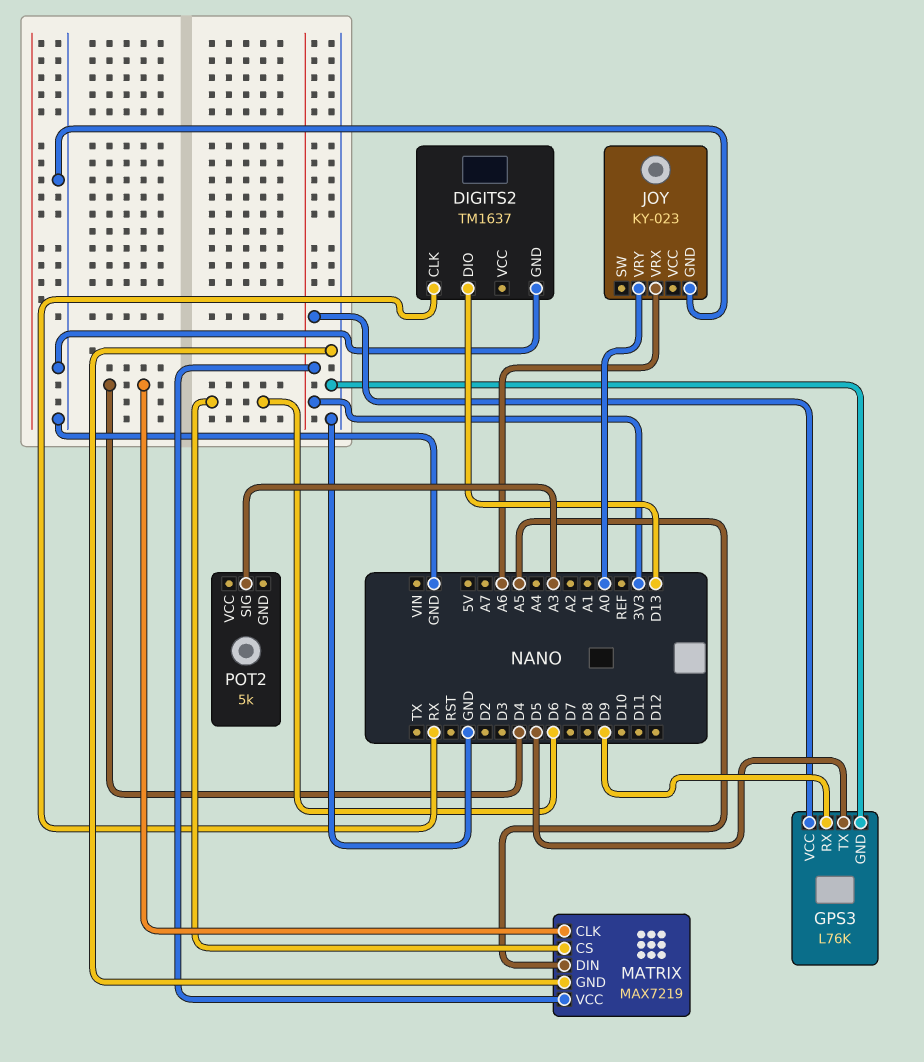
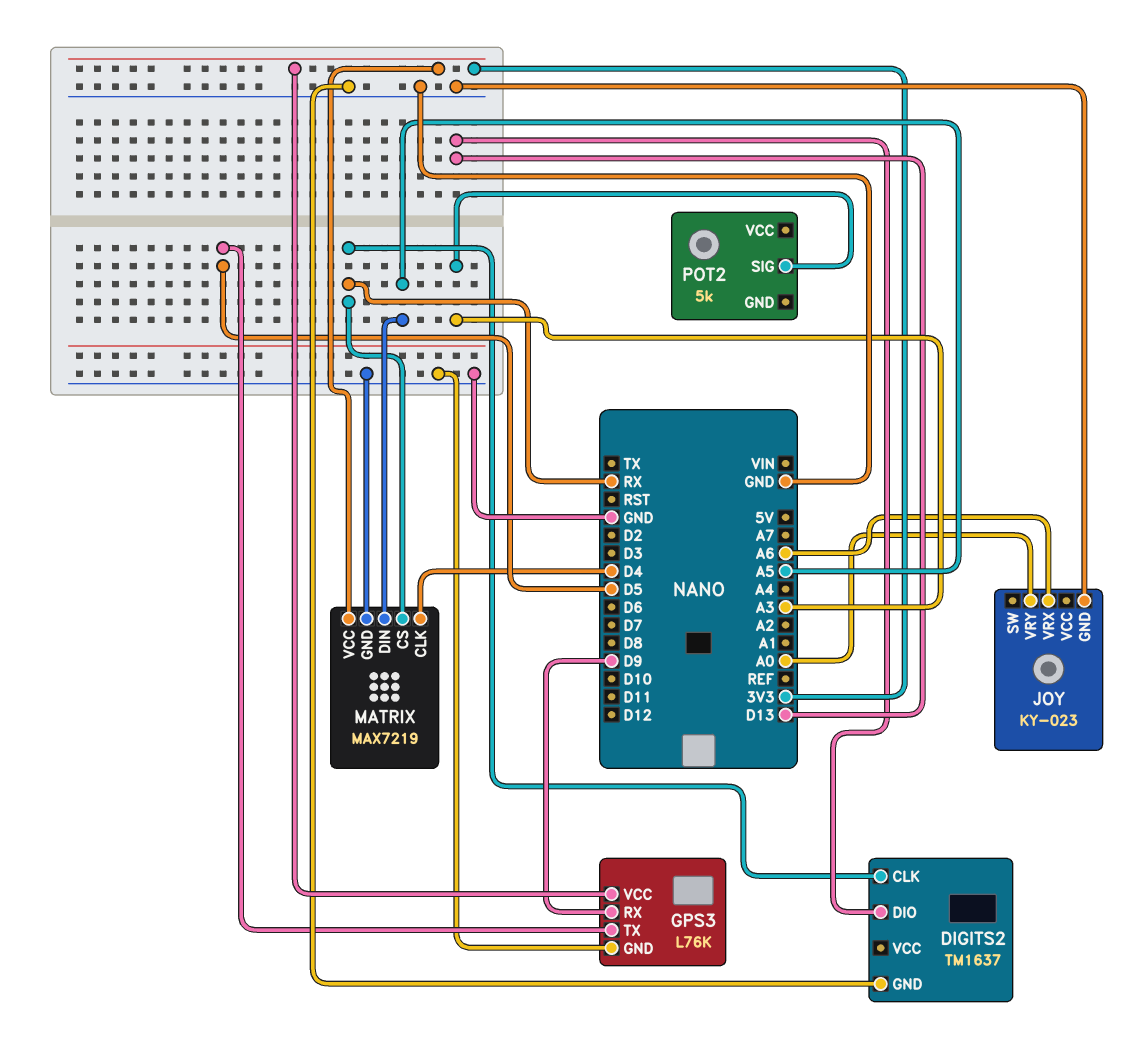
MATRIX pin CS: D6 -> RX

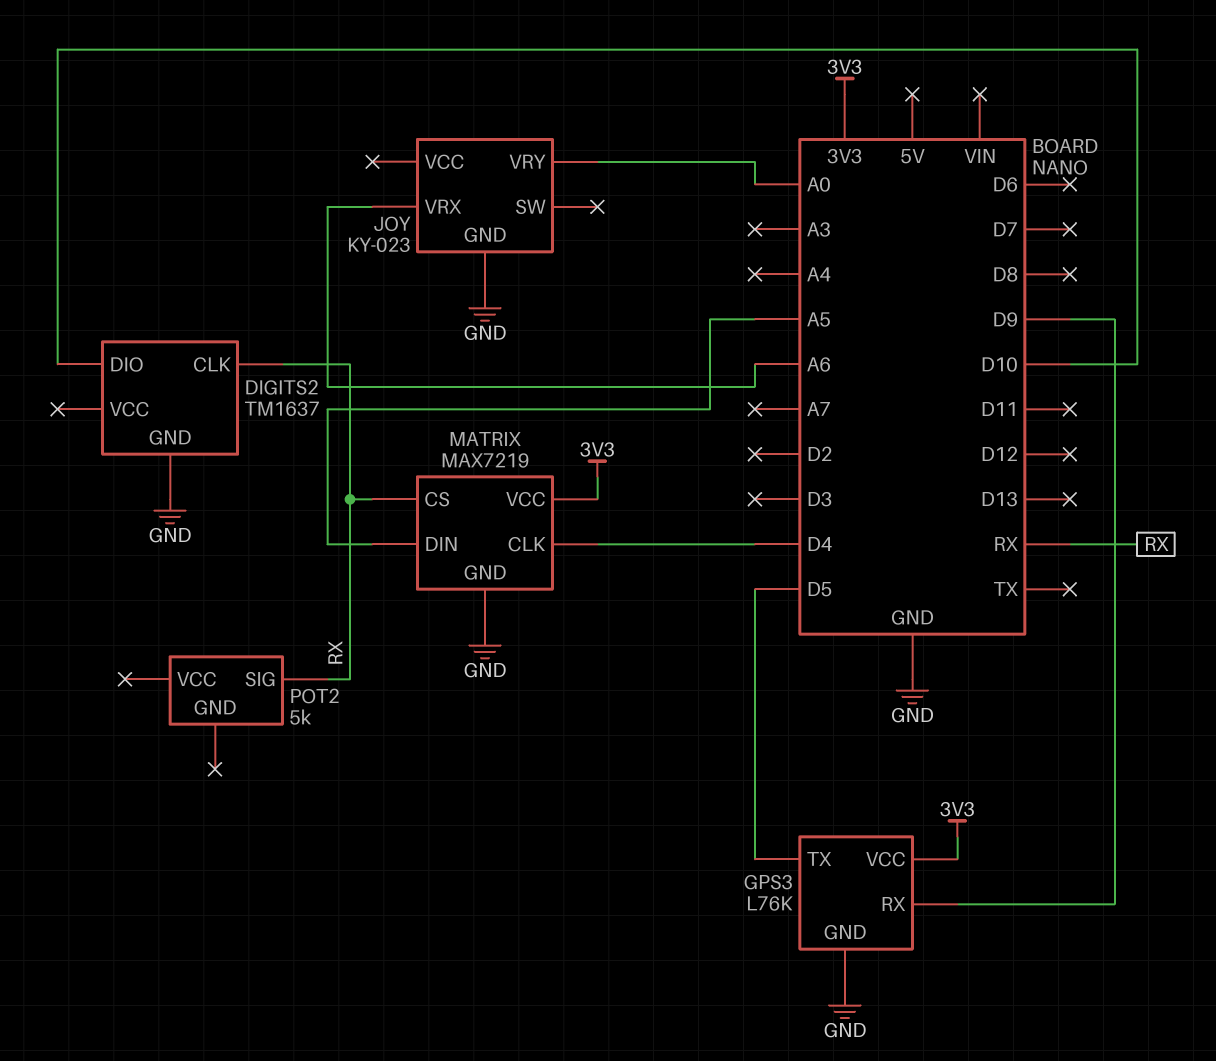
DIGITS2 pin DIO: D13 -> D10
POT2 pin SIG: A3 -> RX

